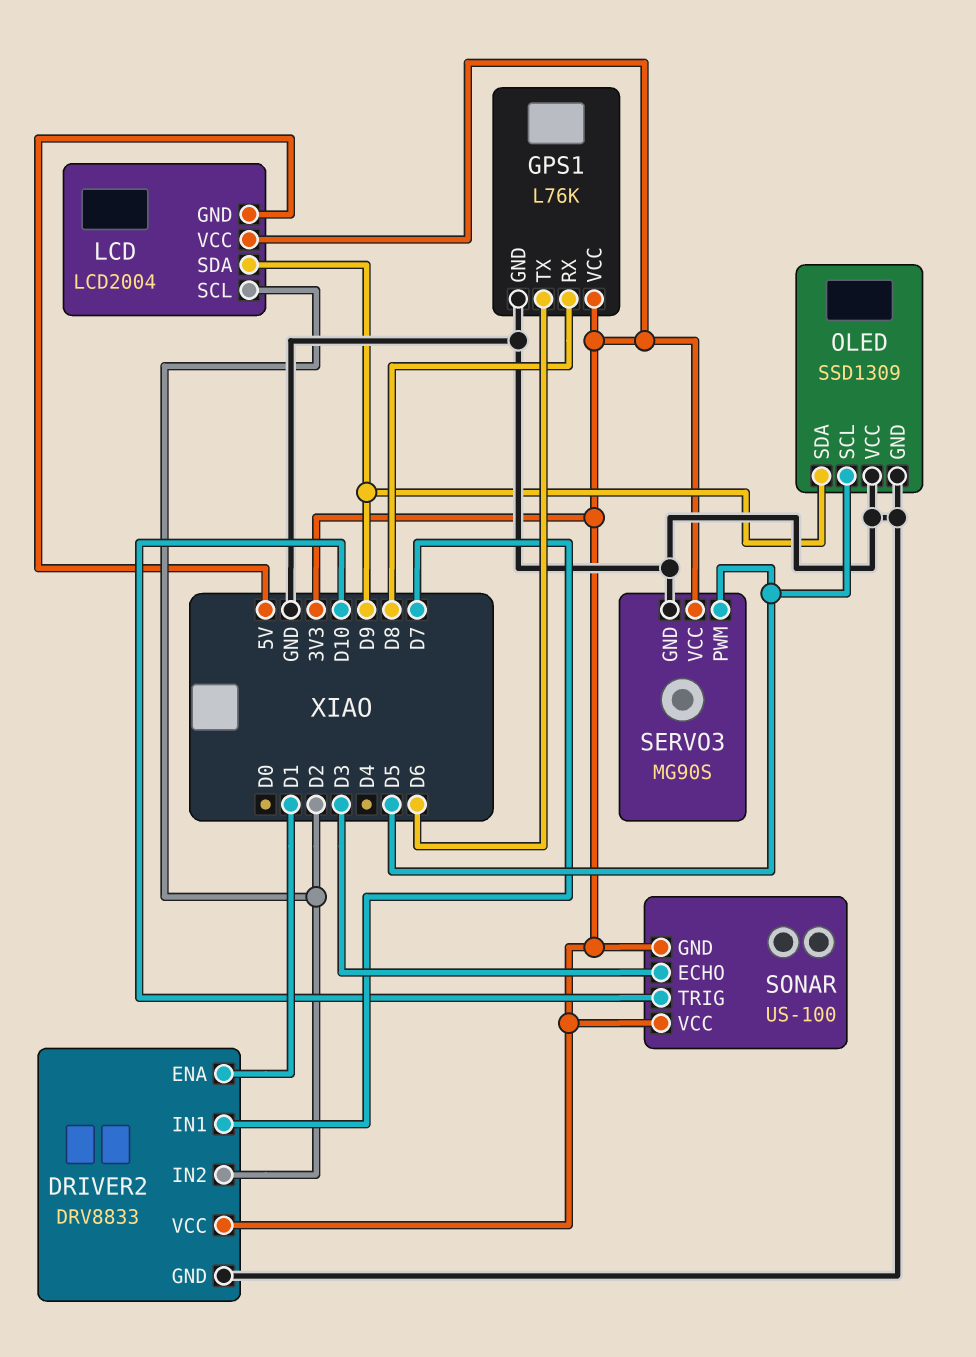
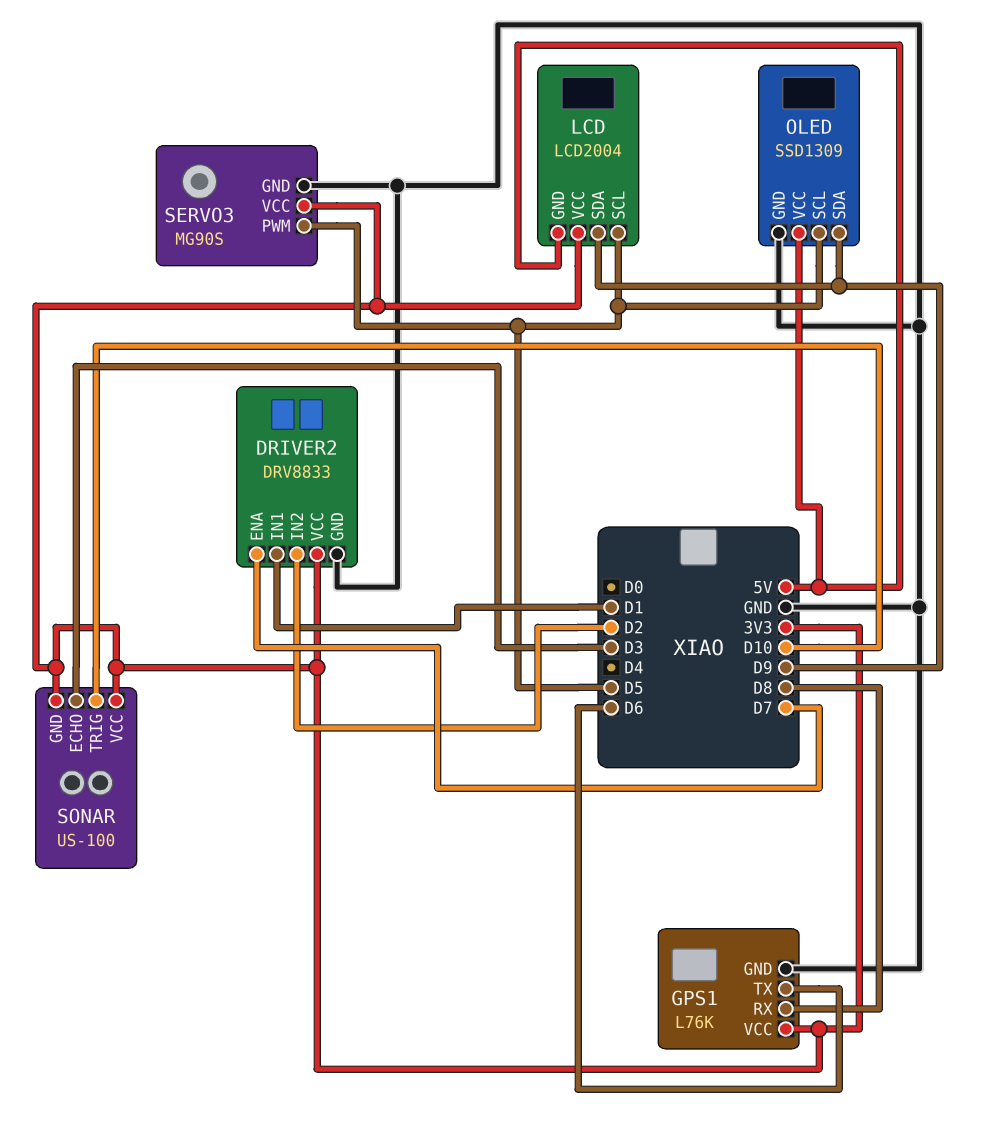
DRIVER2 pin ENA: D1 -> D7
DRIVER2 pin IN1: D7 -> D1
LCD pin SCL: D2 -> D5
OLED pin VCC: GND -> 5V

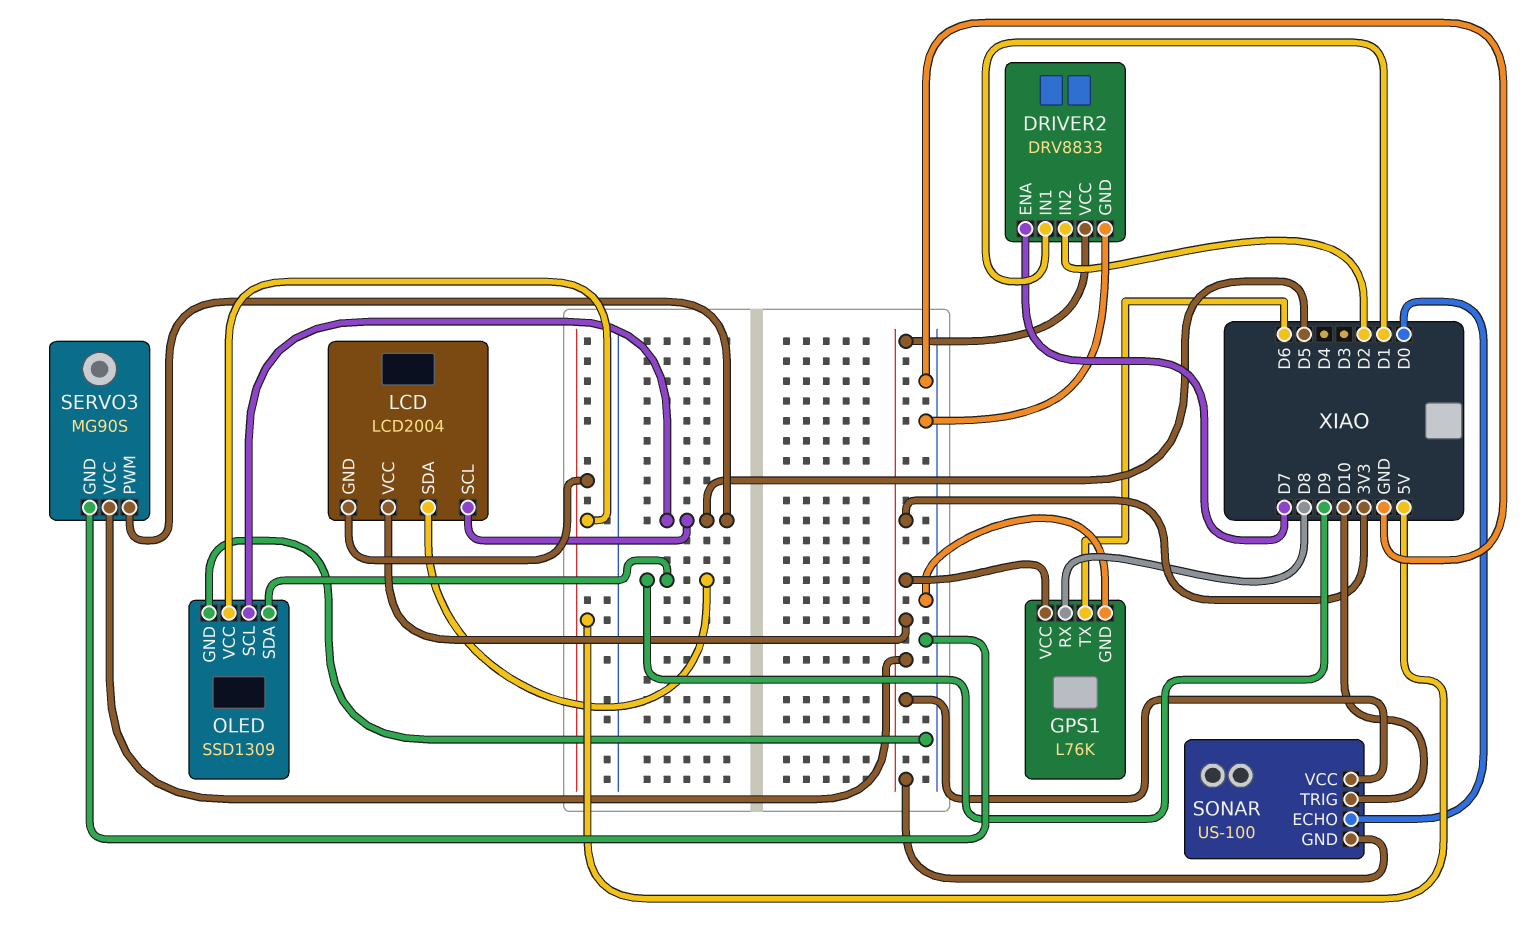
SONAR pin ECHO: D3 -> D0

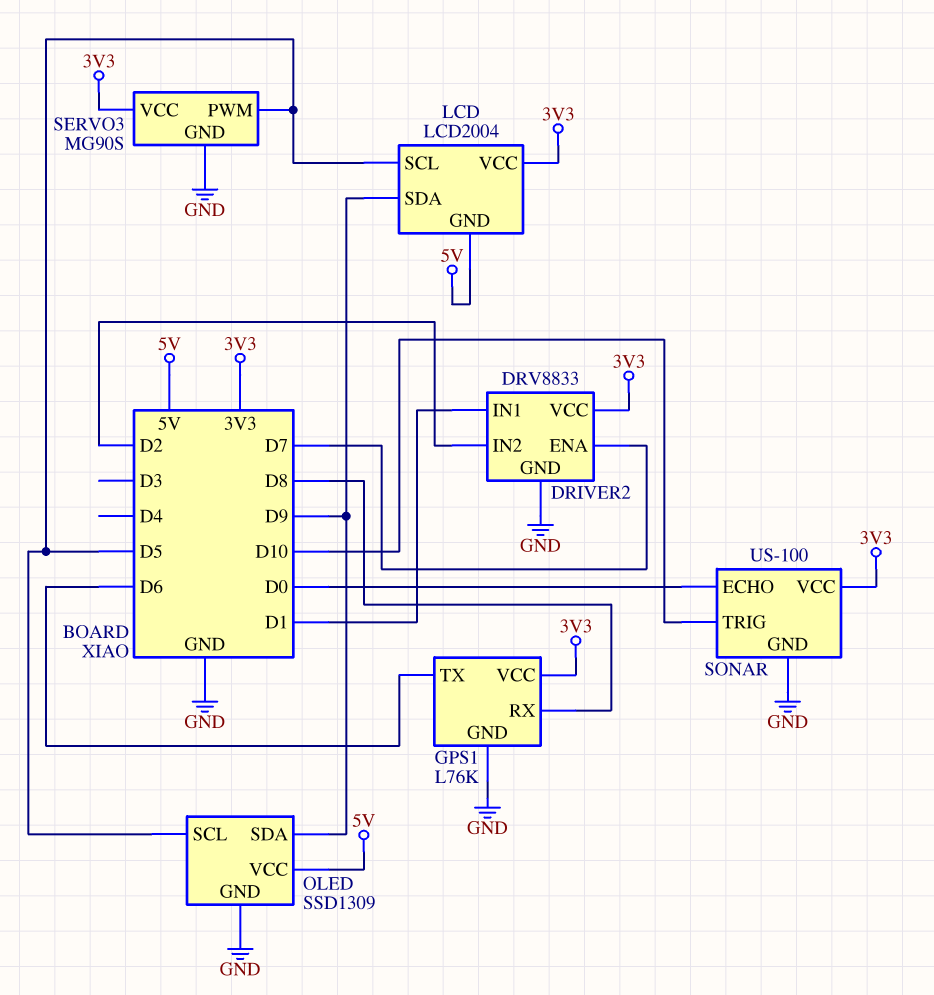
SONAR pin GND: 3V3 -> GND

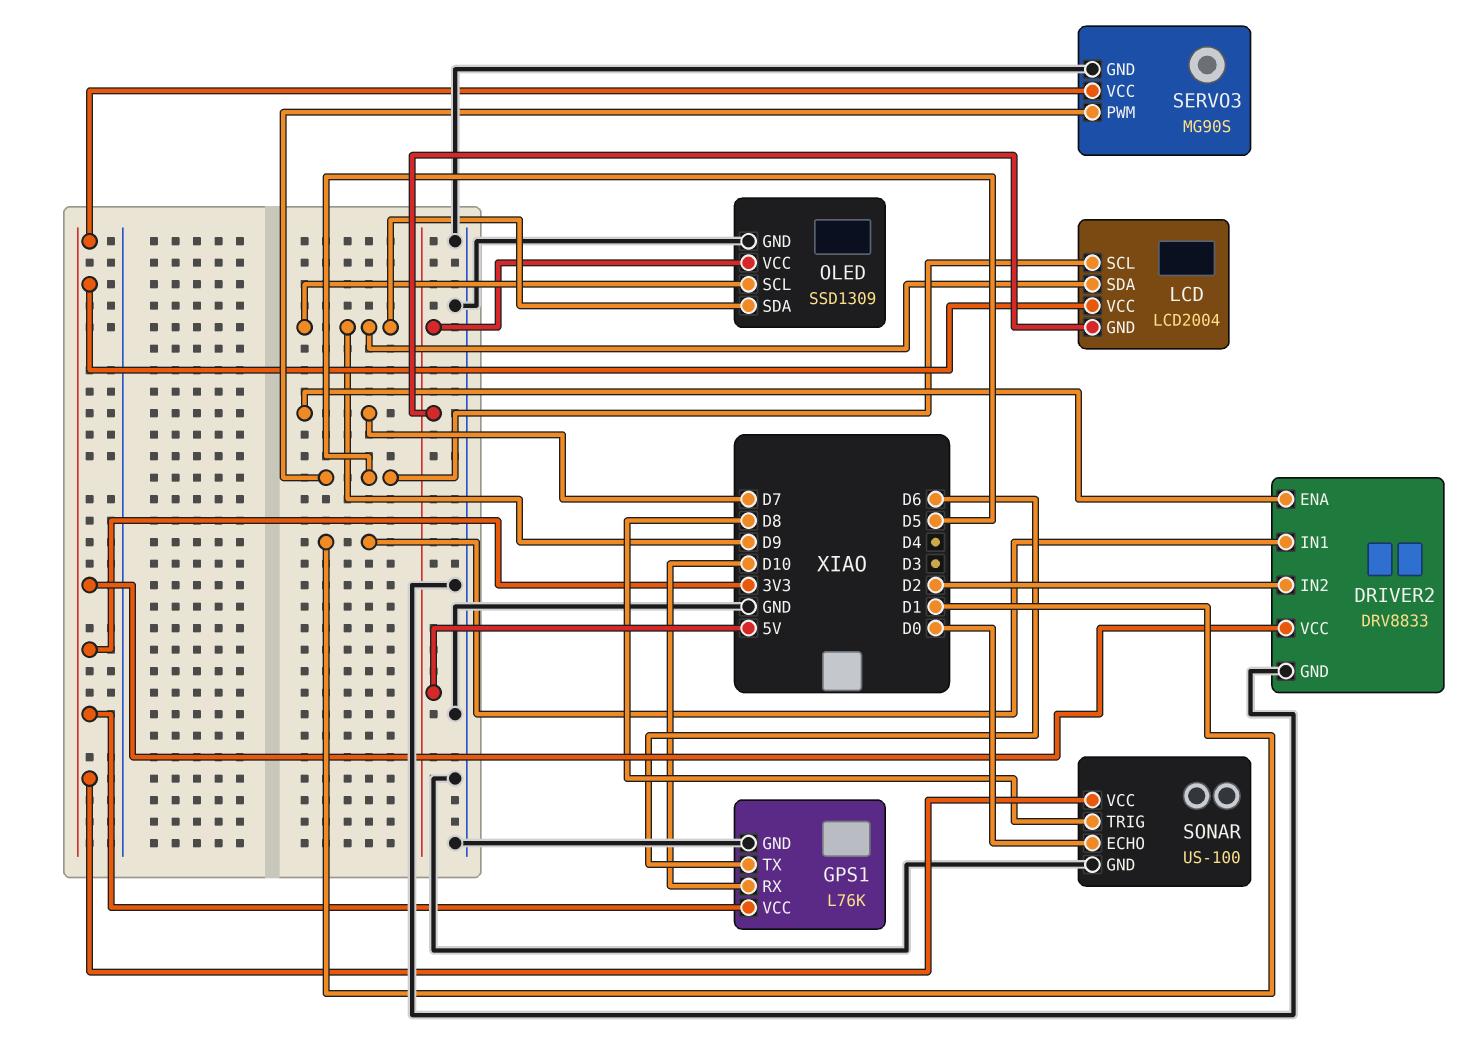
GPS1 pin RX: D8 -> D10
OLED pin SCL: D5 -> D9
SONAR pin TRIG: D10 -> D8

